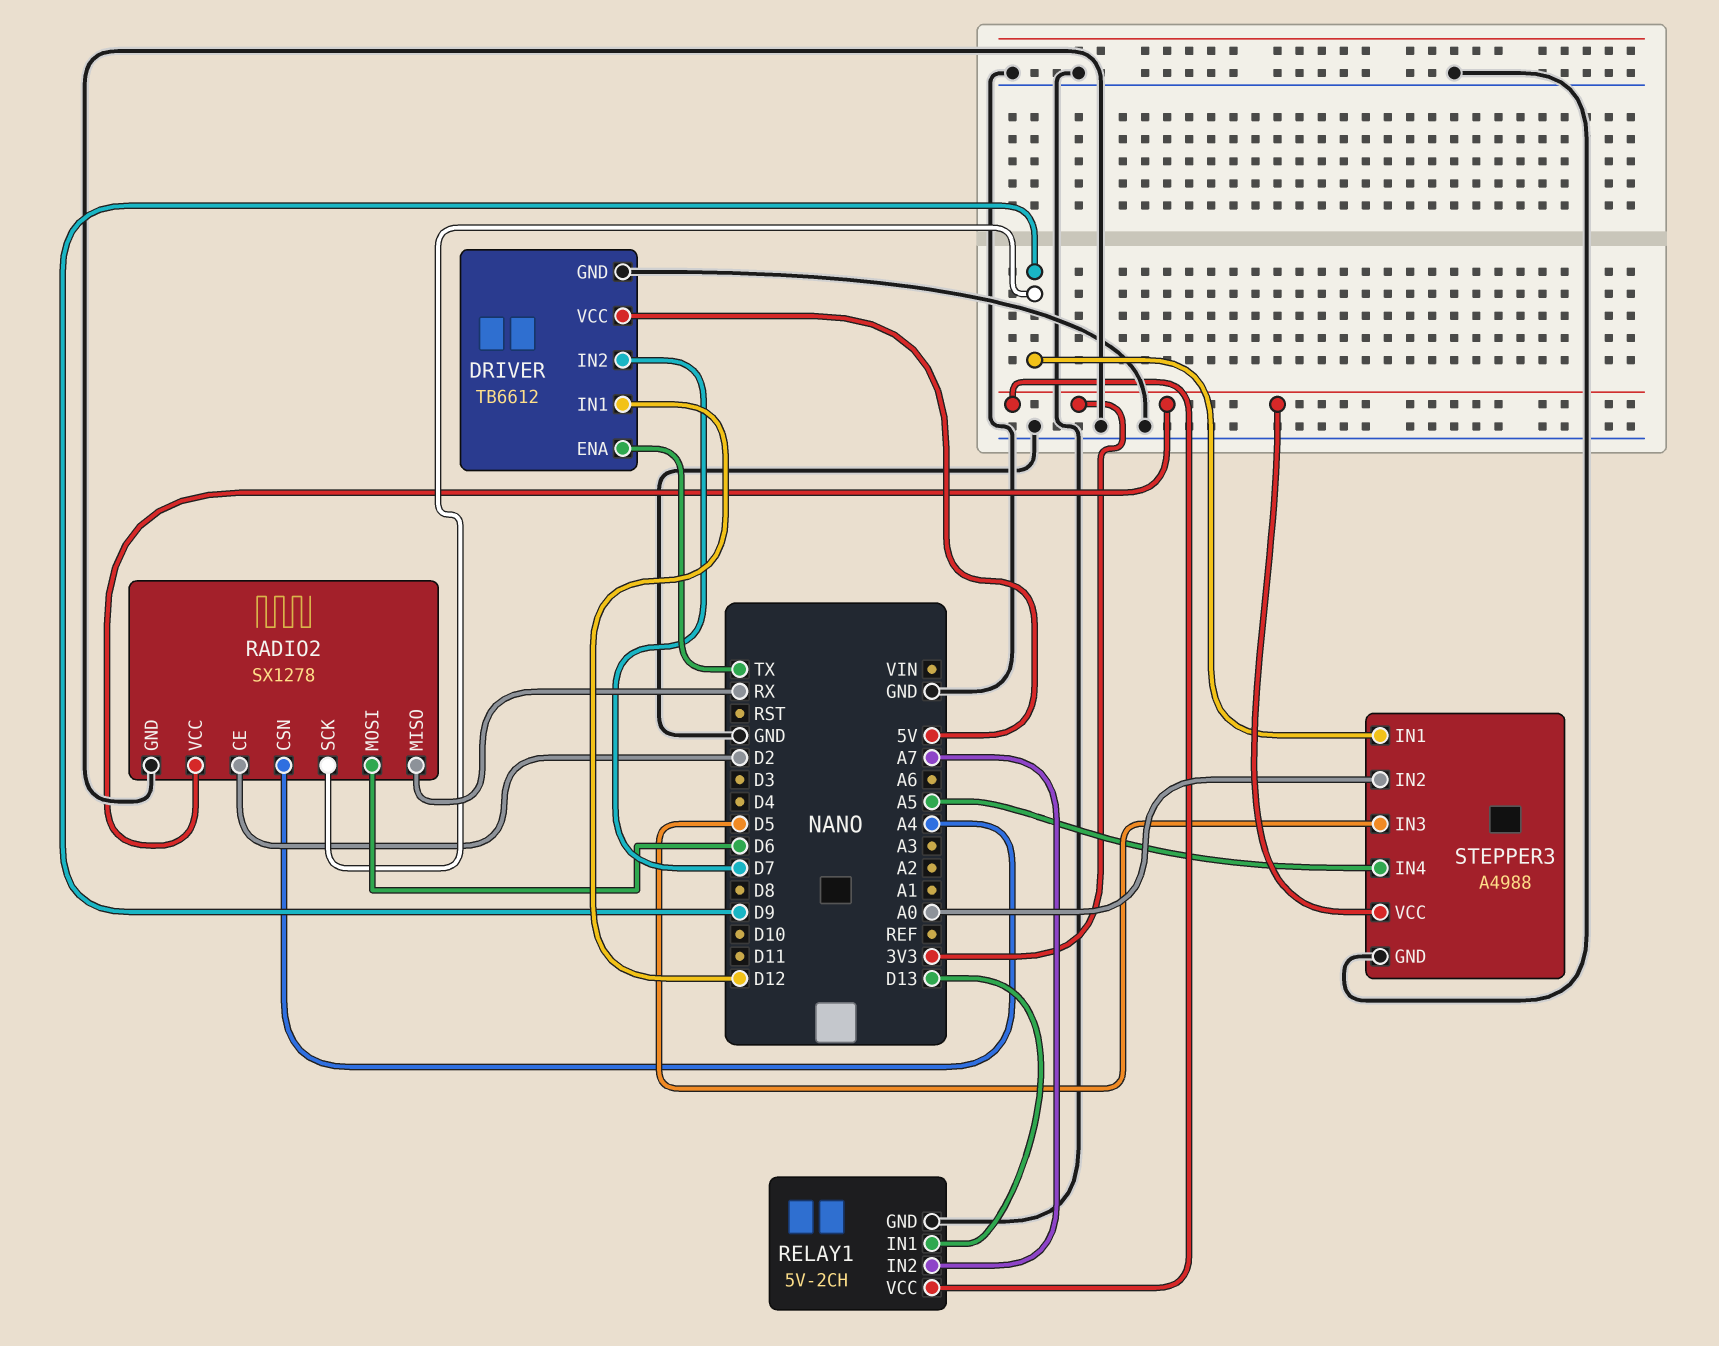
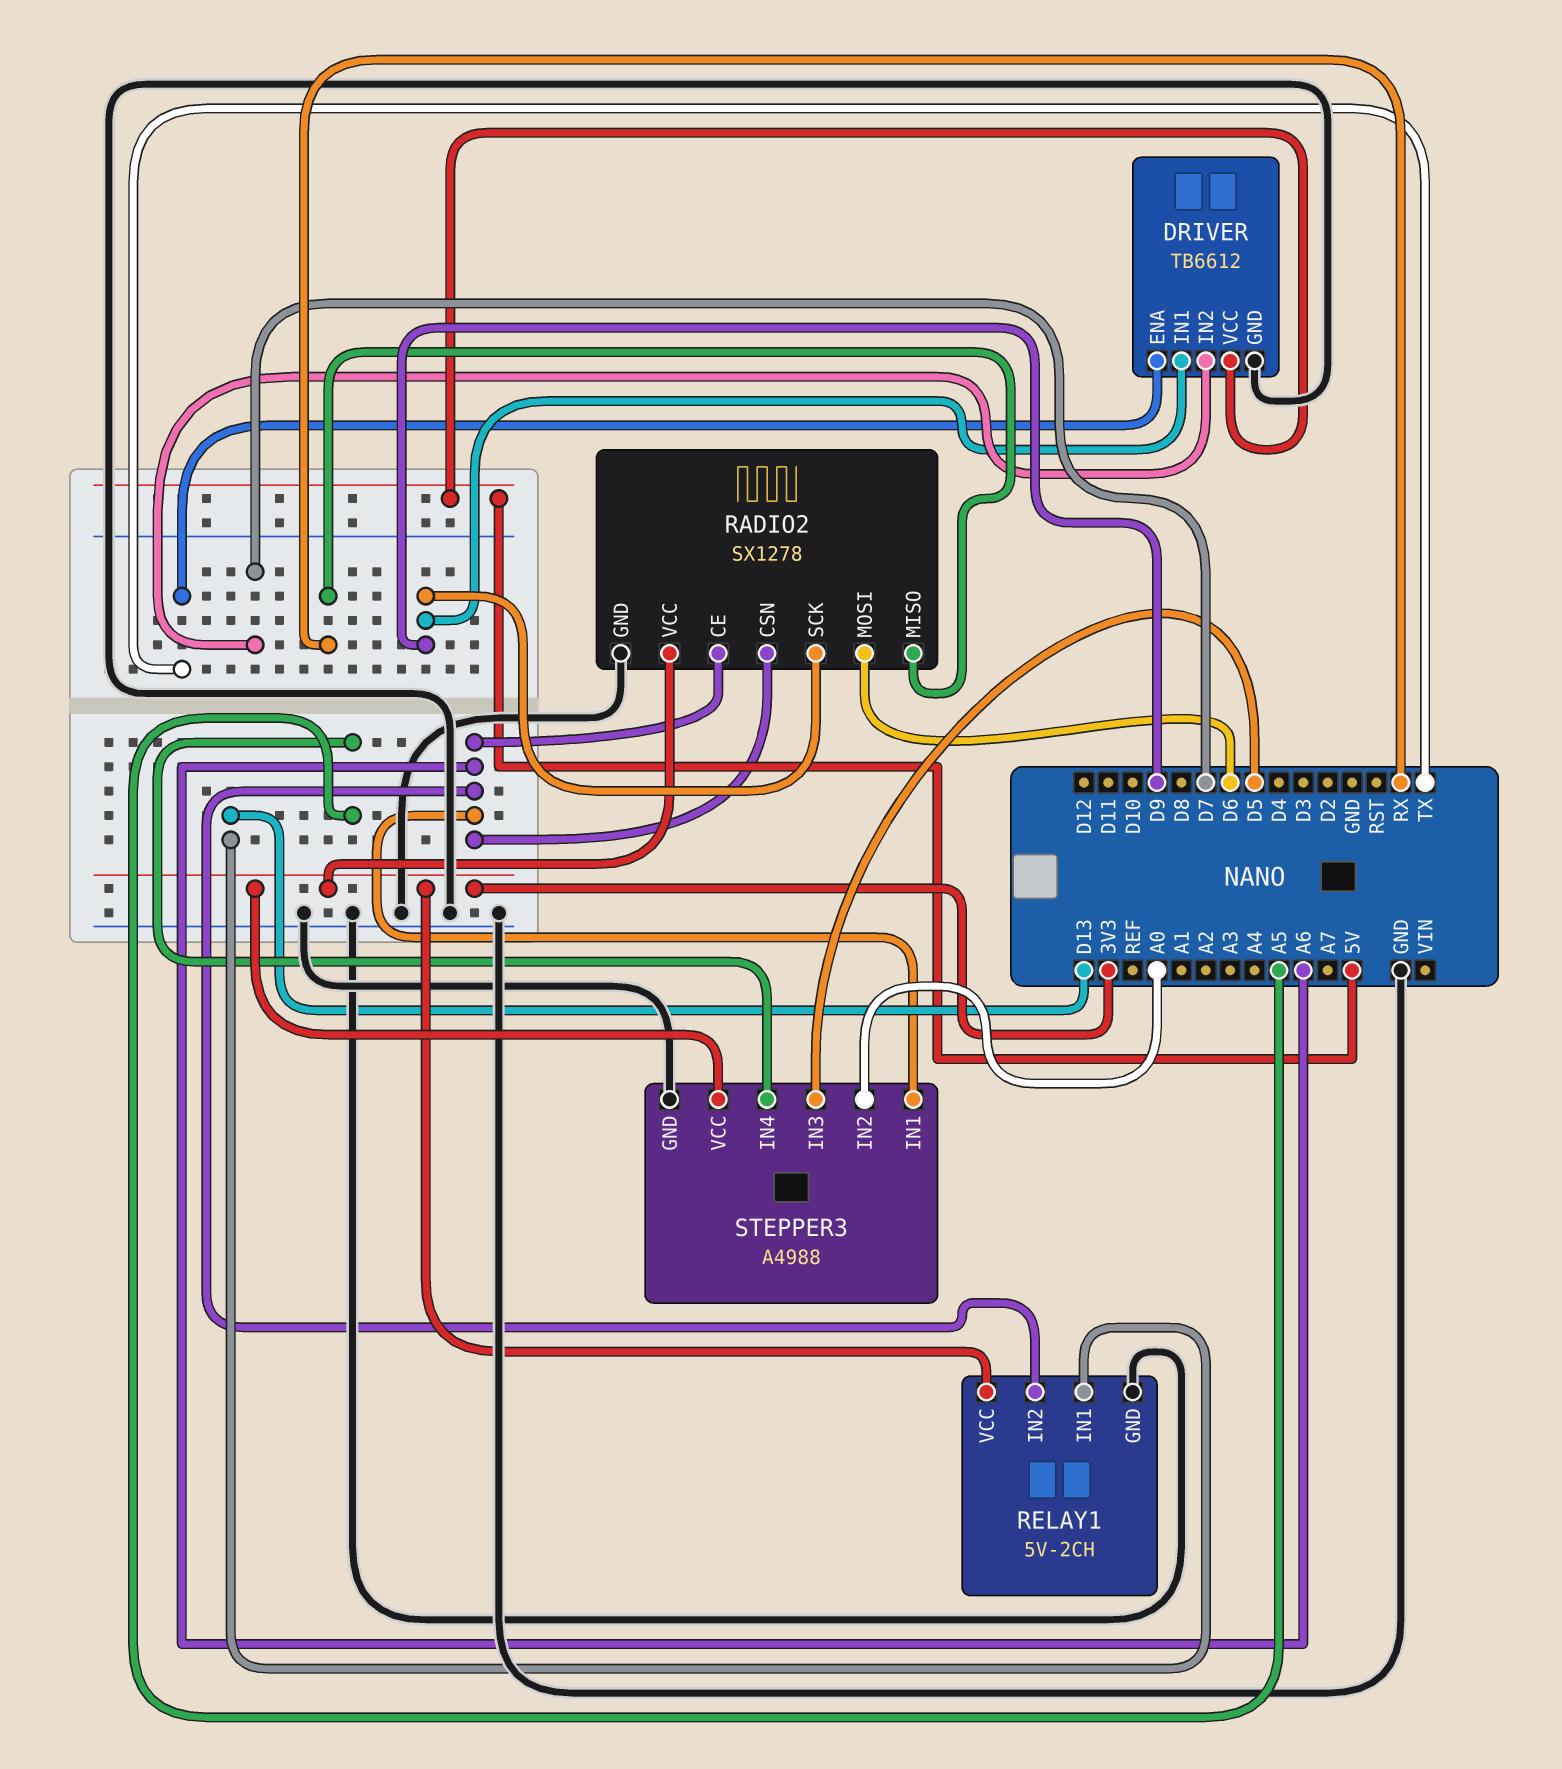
DRIVER pin IN1: D12 -> D9
RADIO2 pin CE: D2 -> A6
RADIO2 pin CSN: A4 -> A6
RELAY1 pin IN2: A7 -> A6
STEPPER3 pin IN1: D9 -> A6

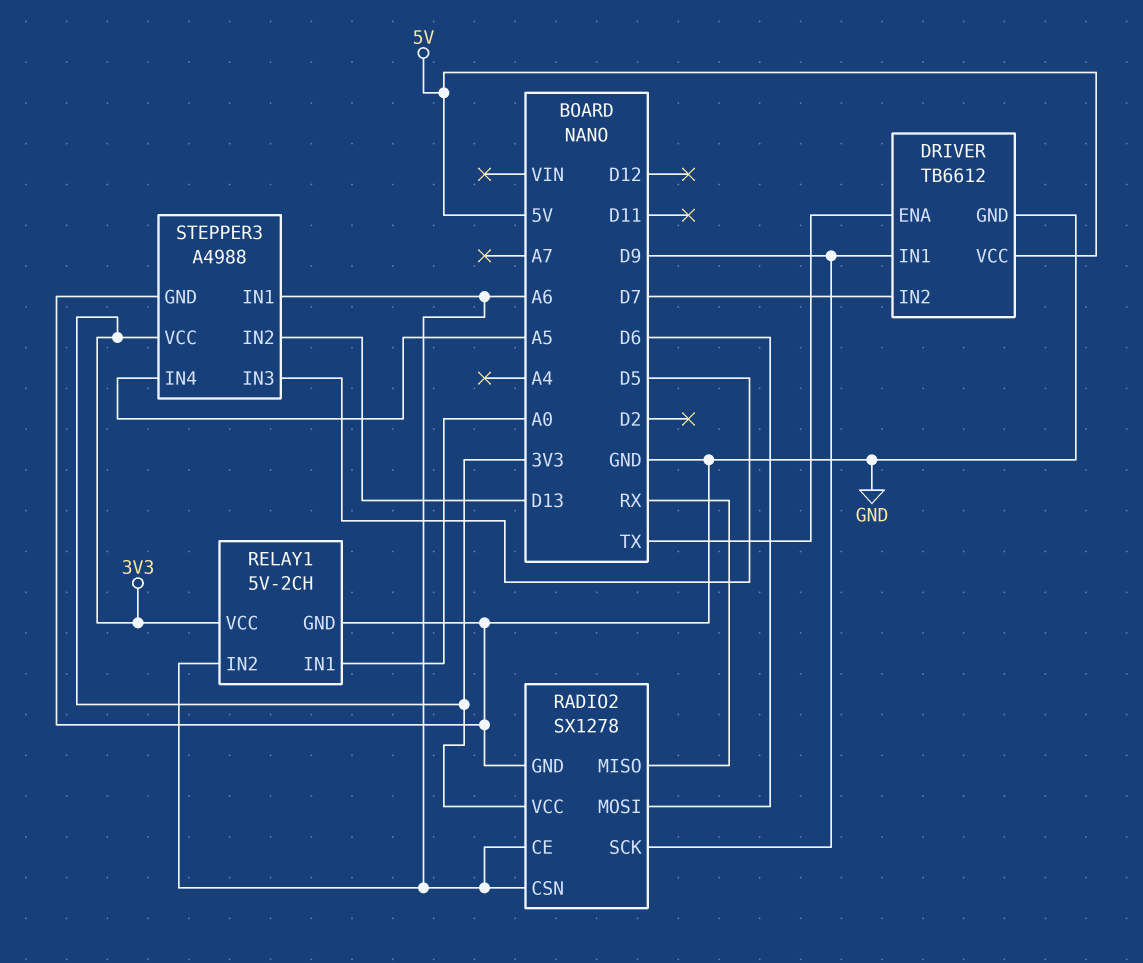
RELAY1 pin IN1: D13 -> A0
STEPPER3 pin IN2: A0 -> D13

